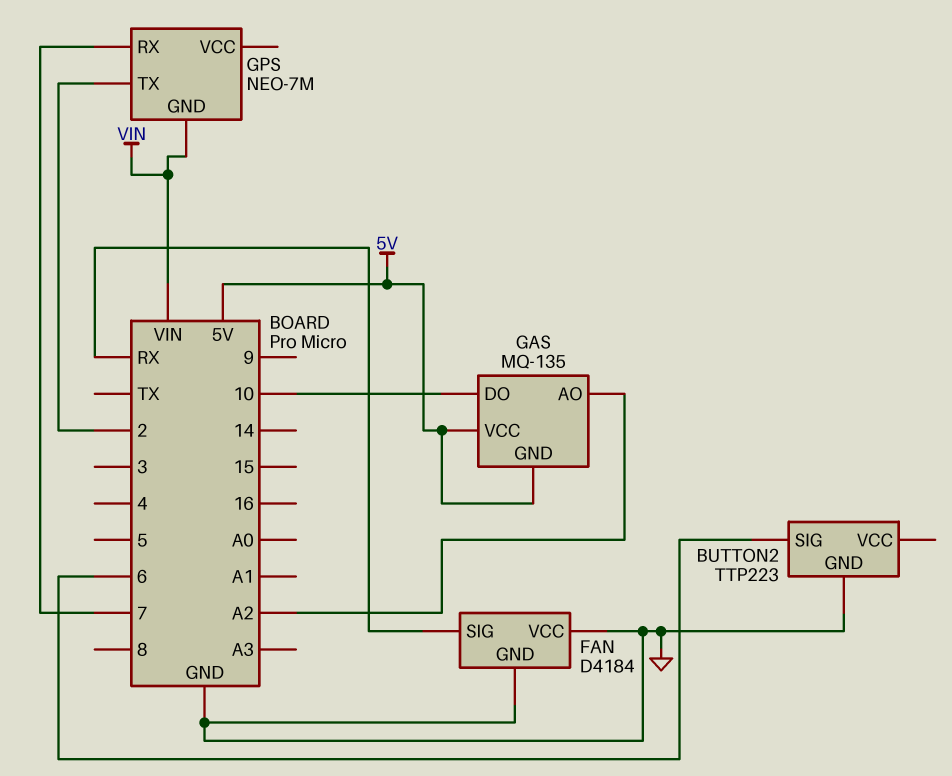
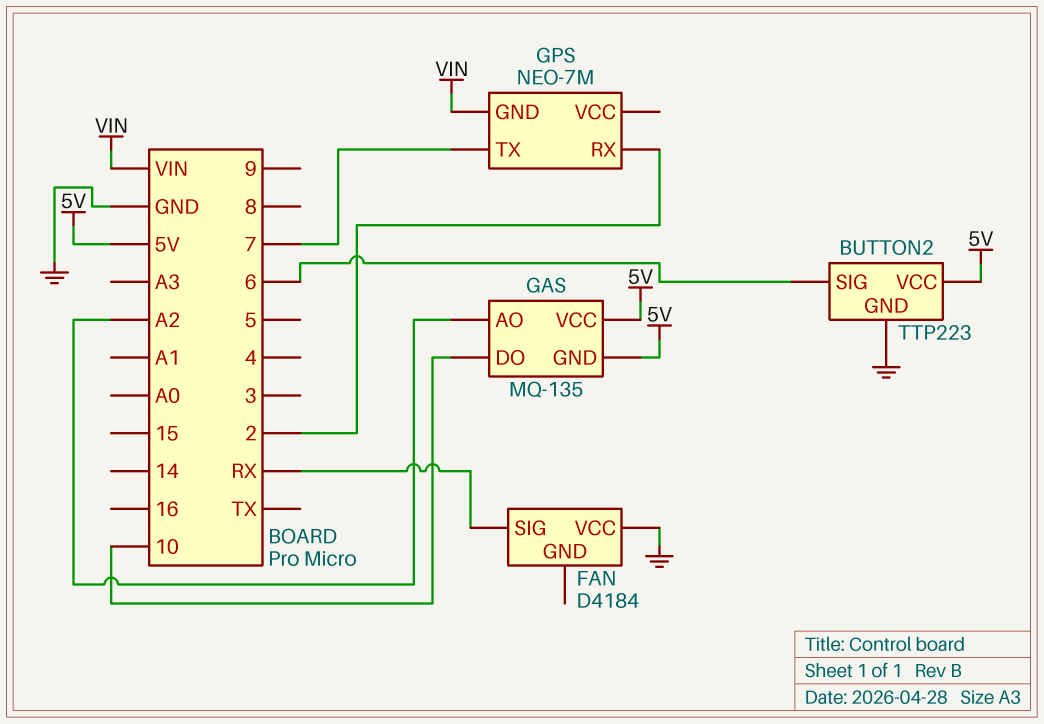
BUTTON2 pin VCC: none -> 5V
FAN pin GND: GND -> none
GPS pin RX: 7 -> 2
GPS pin TX: 2 -> 7

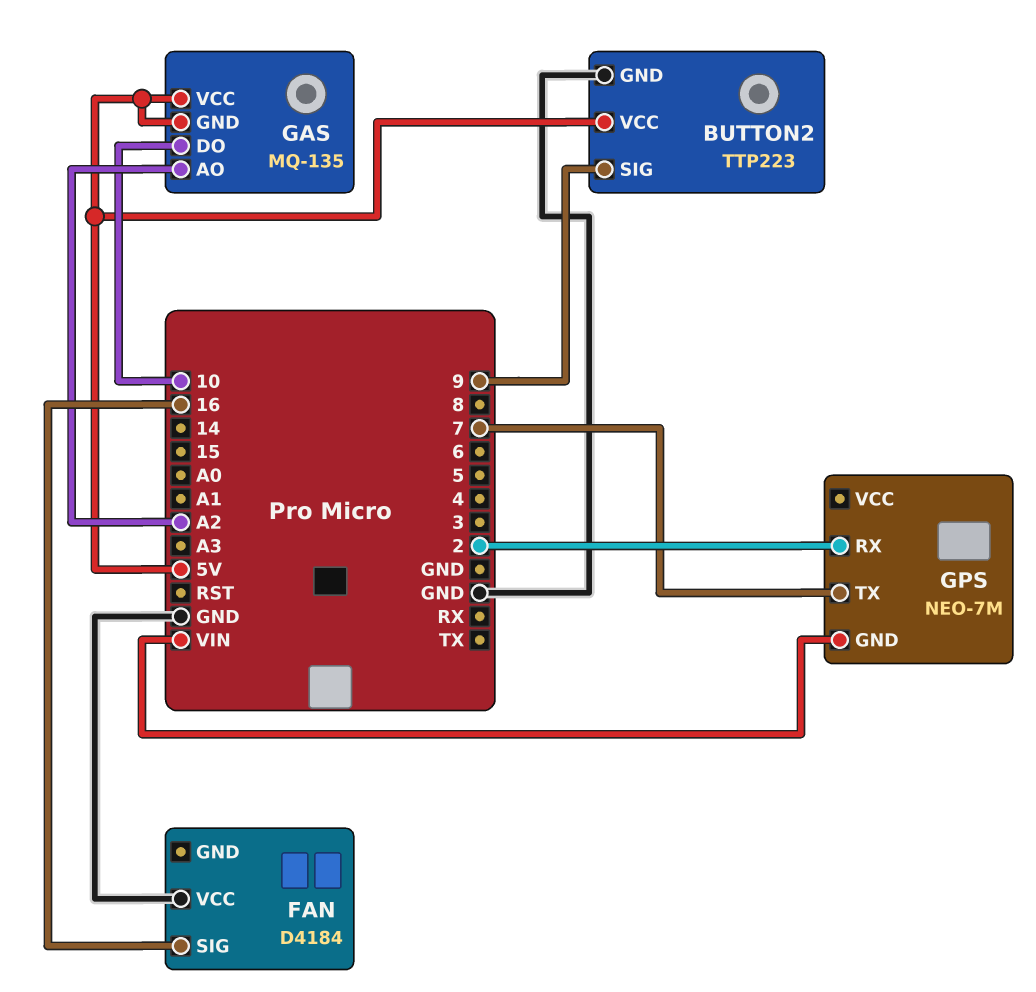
BUTTON2 pin SIG: 6 -> 9
FAN pin SIG: RX -> 16

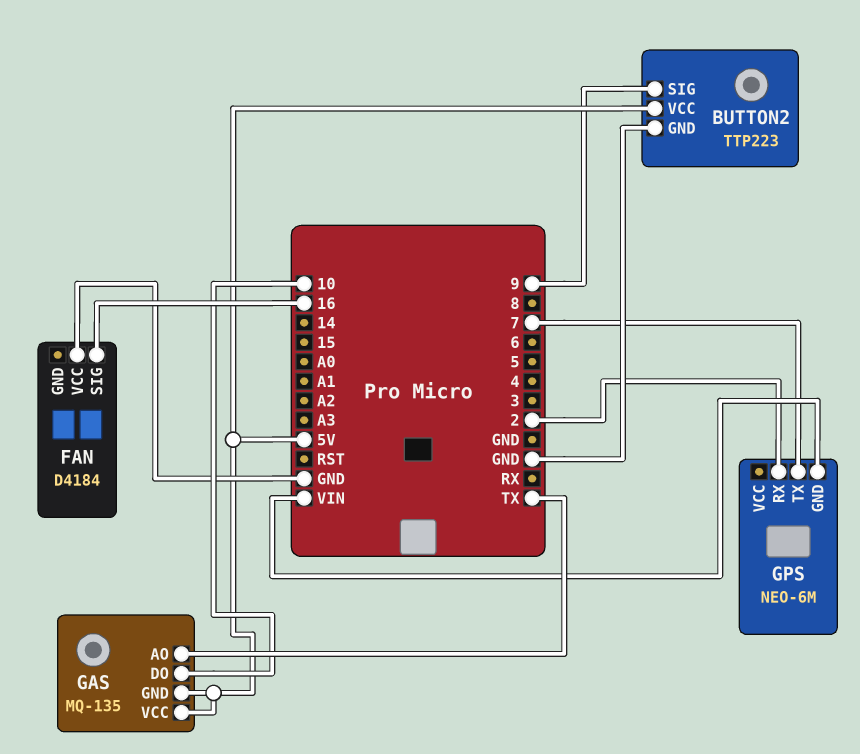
GAS pin AO: A2 -> TX
GPS: NEO-7M -> NEO-6M

